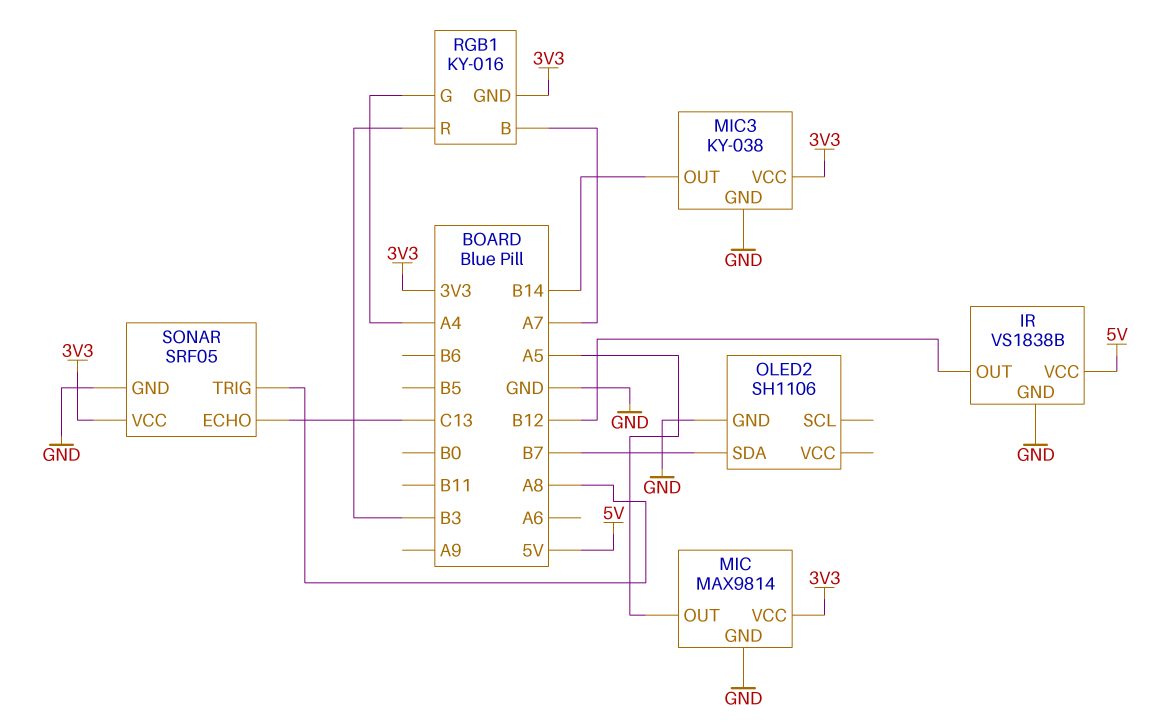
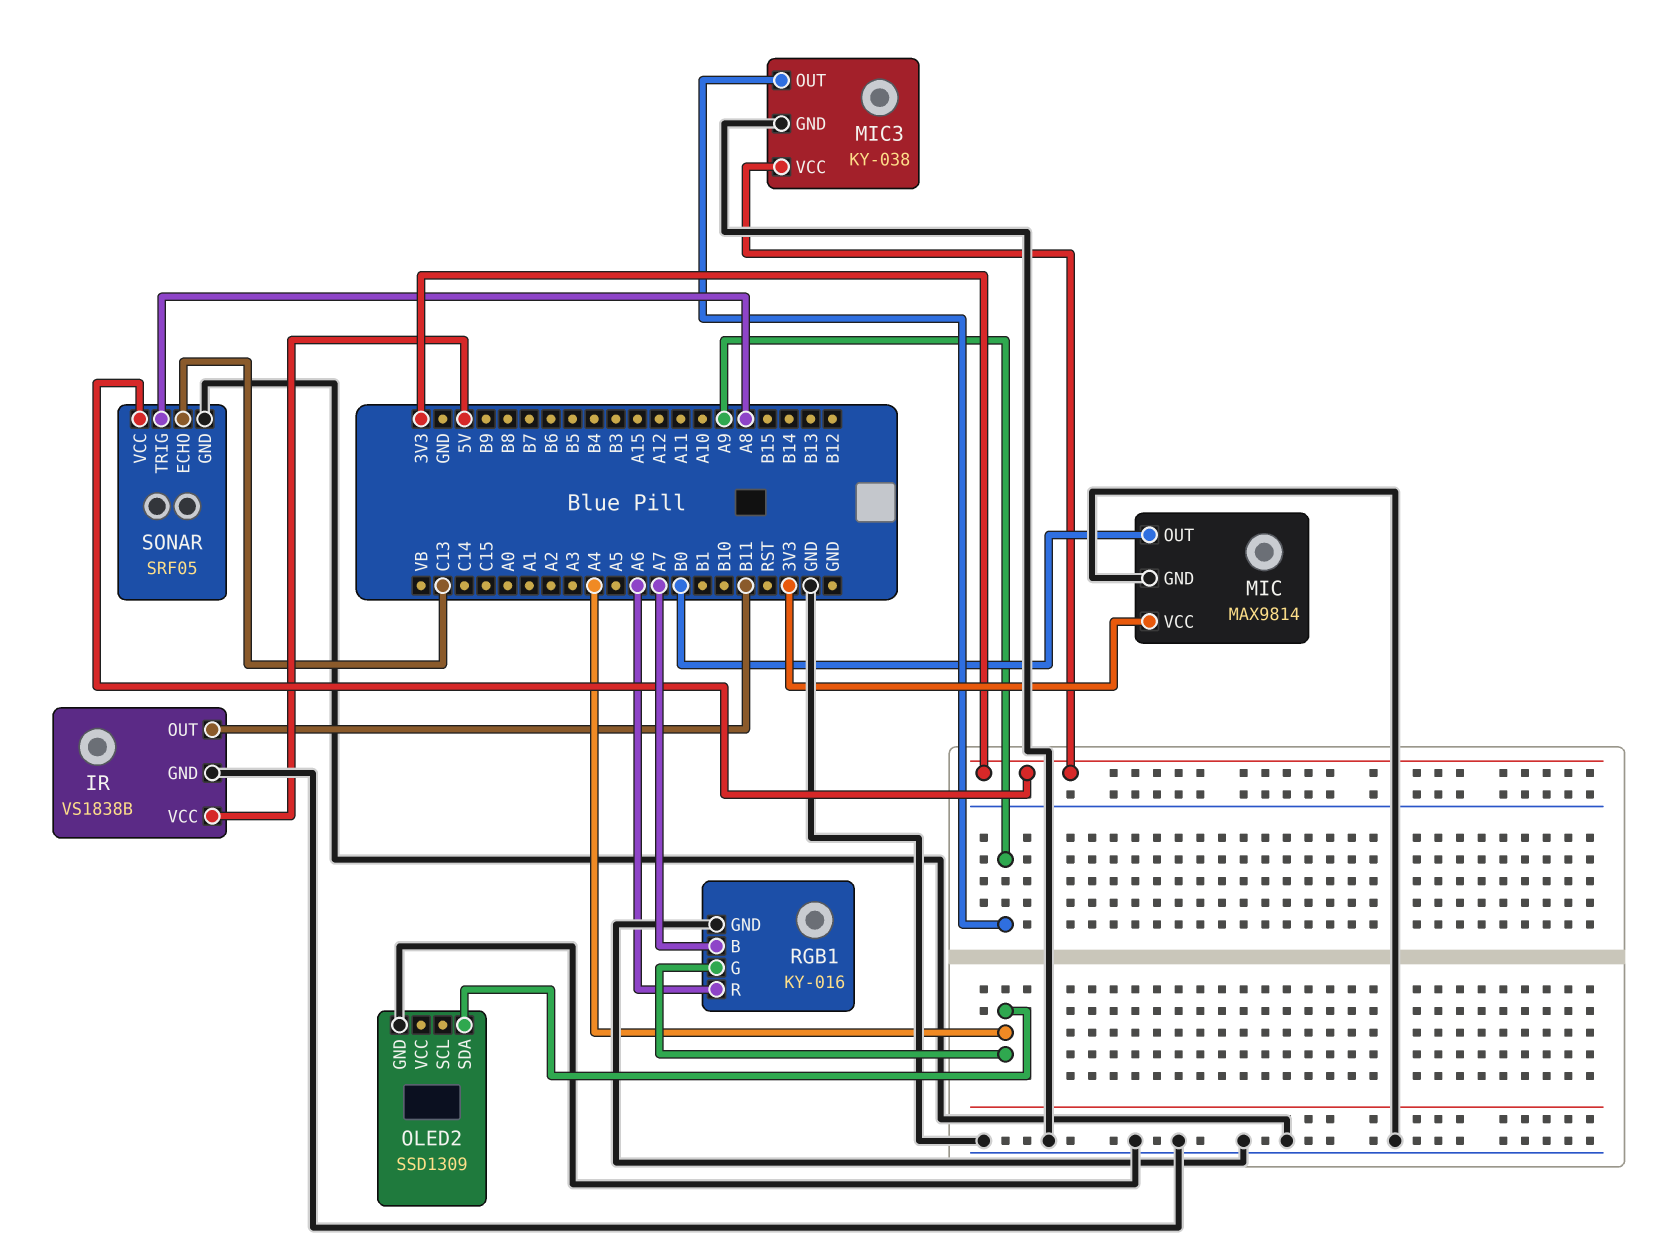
IR pin OUT: B12 -> B11
MIC pin OUT: A5 -> B0
MIC3 pin OUT: B14 -> A9
OLED2: SH1106 -> SSD1309
OLED2 pin SDA: B7 -> A4
RGB1 pin GND: 3V3 -> GND
RGB1 pin R: B3 -> A6

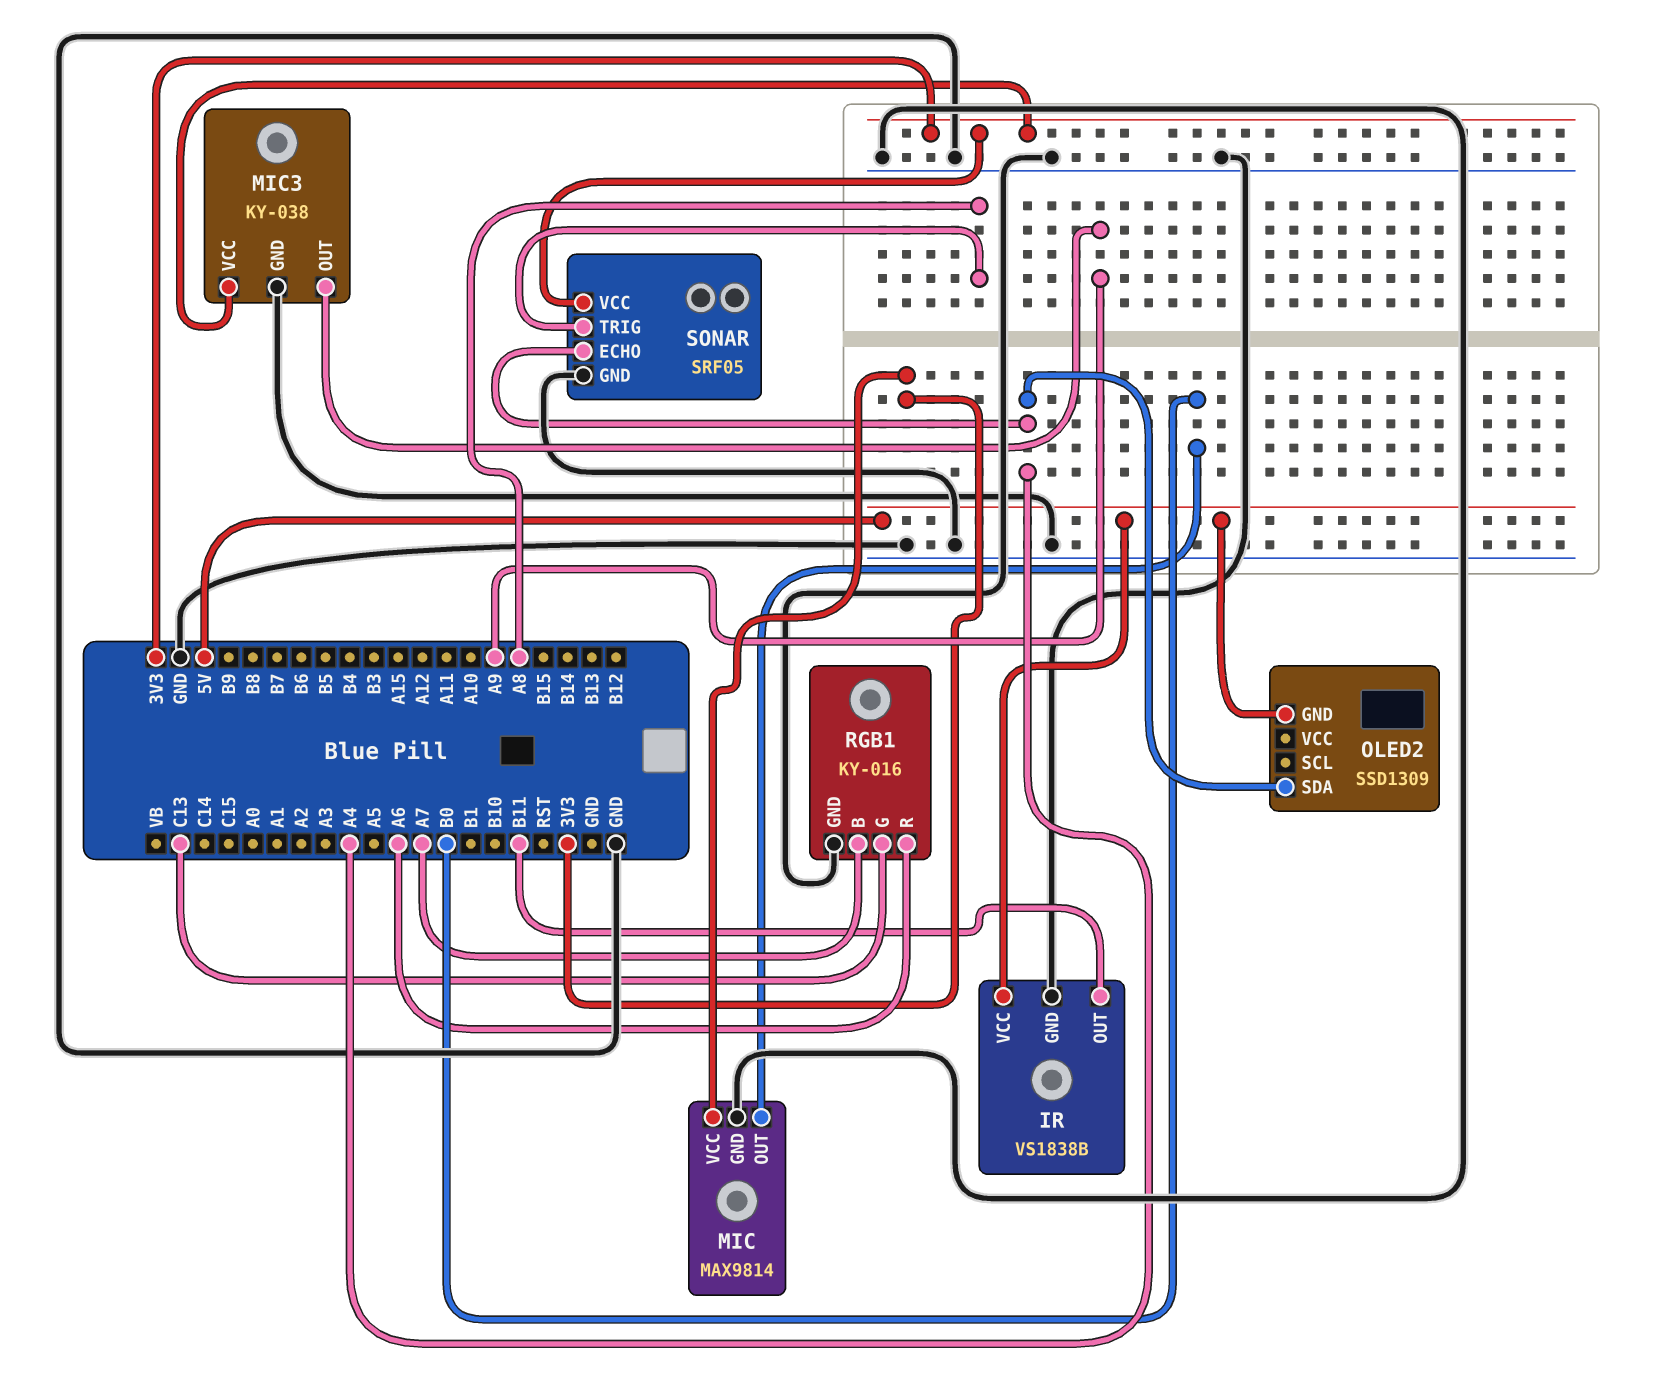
OLED2 pin GND: GND -> 5V
RGB1 pin G: A4 -> C13
SONAR pin ECHO: C13 -> A4

